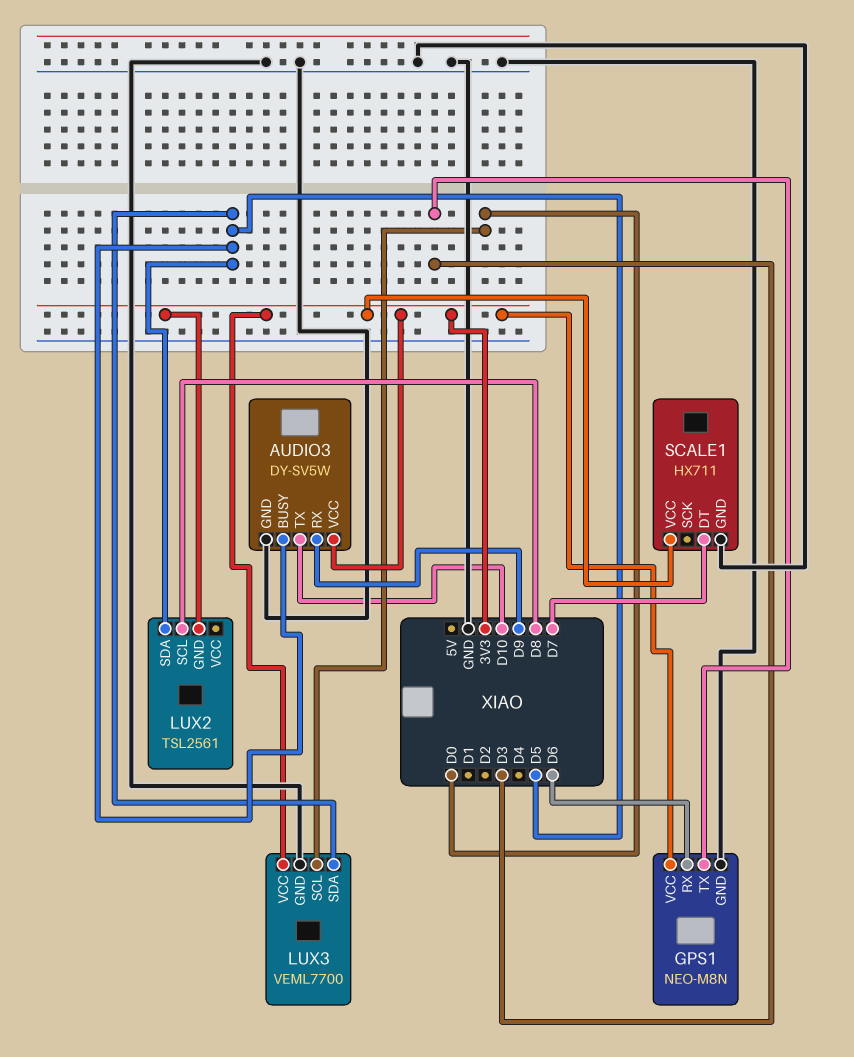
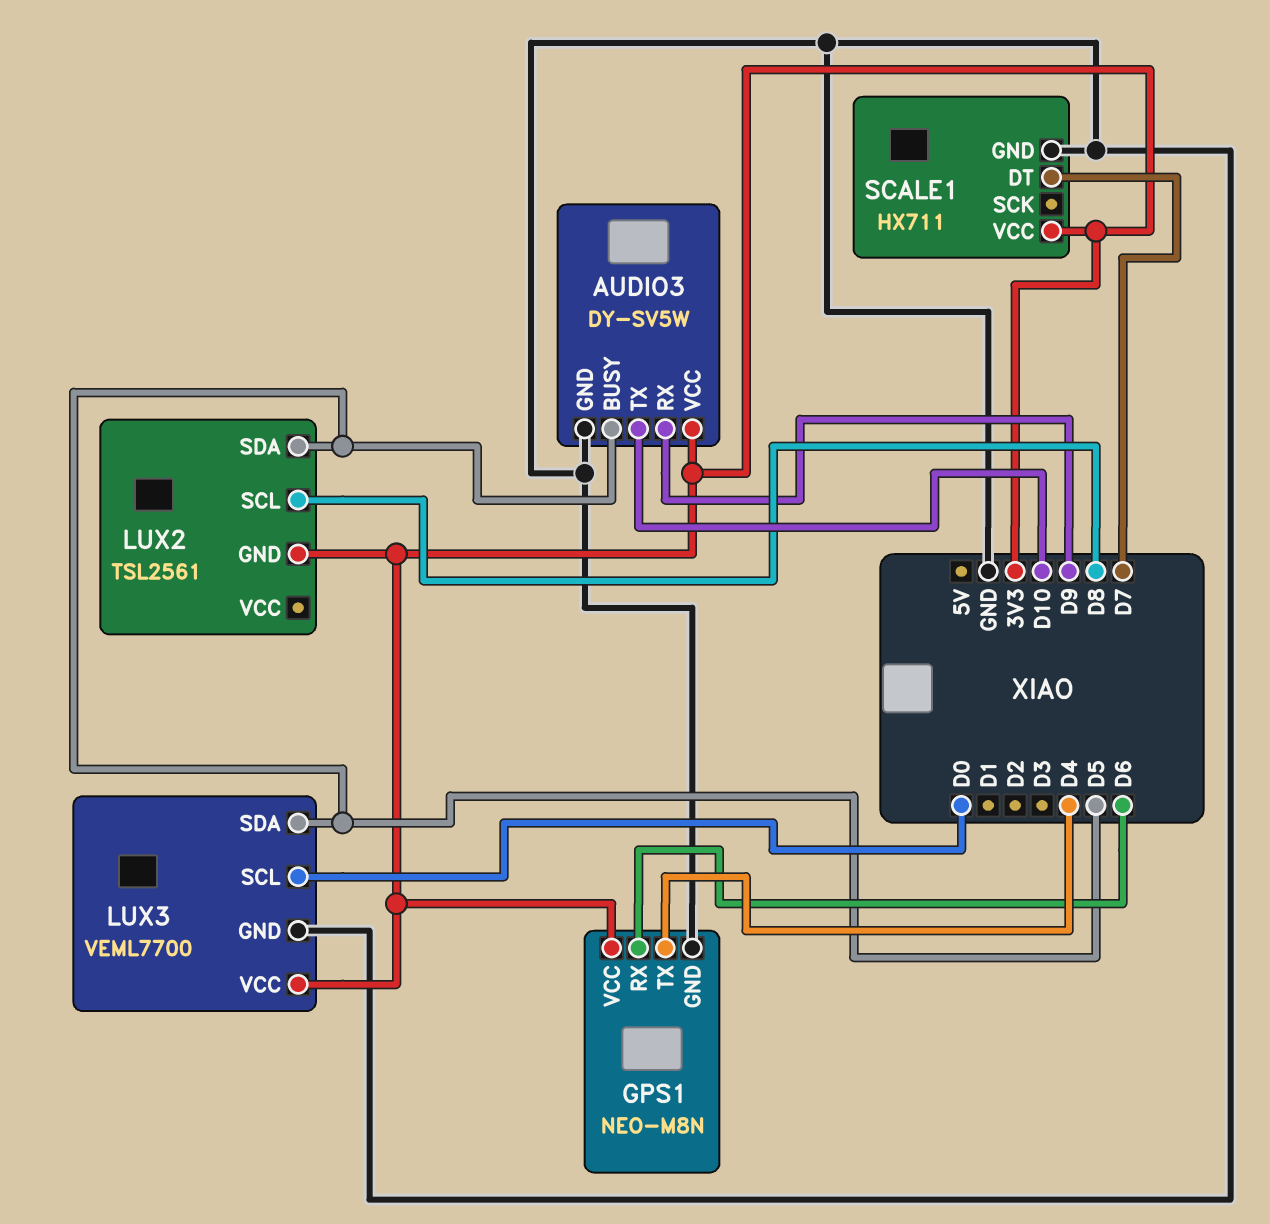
GPS1 pin TX: D3 -> D4

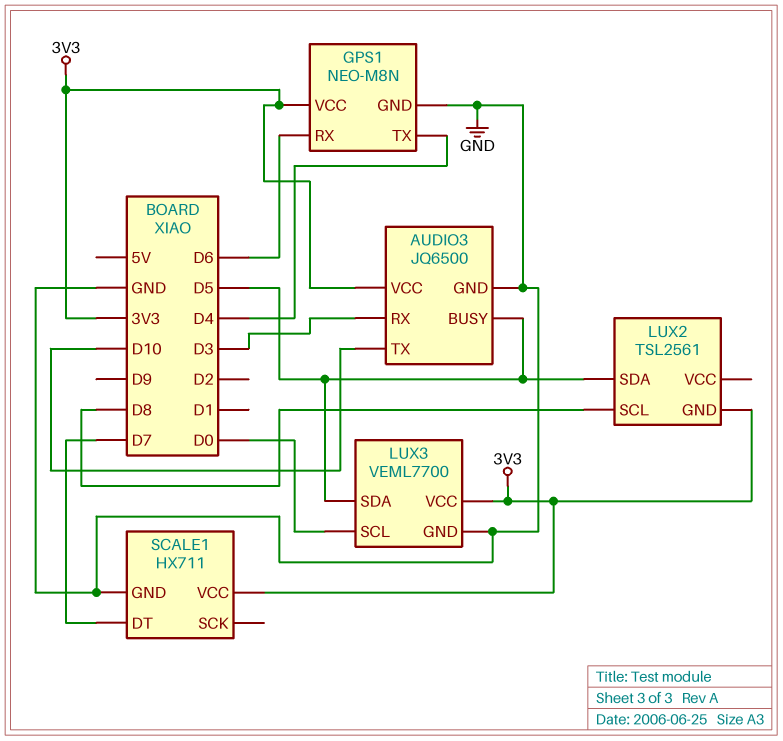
AUDIO3: DY-SV5W -> JQ6500
AUDIO3 pin RX: D9 -> D3

